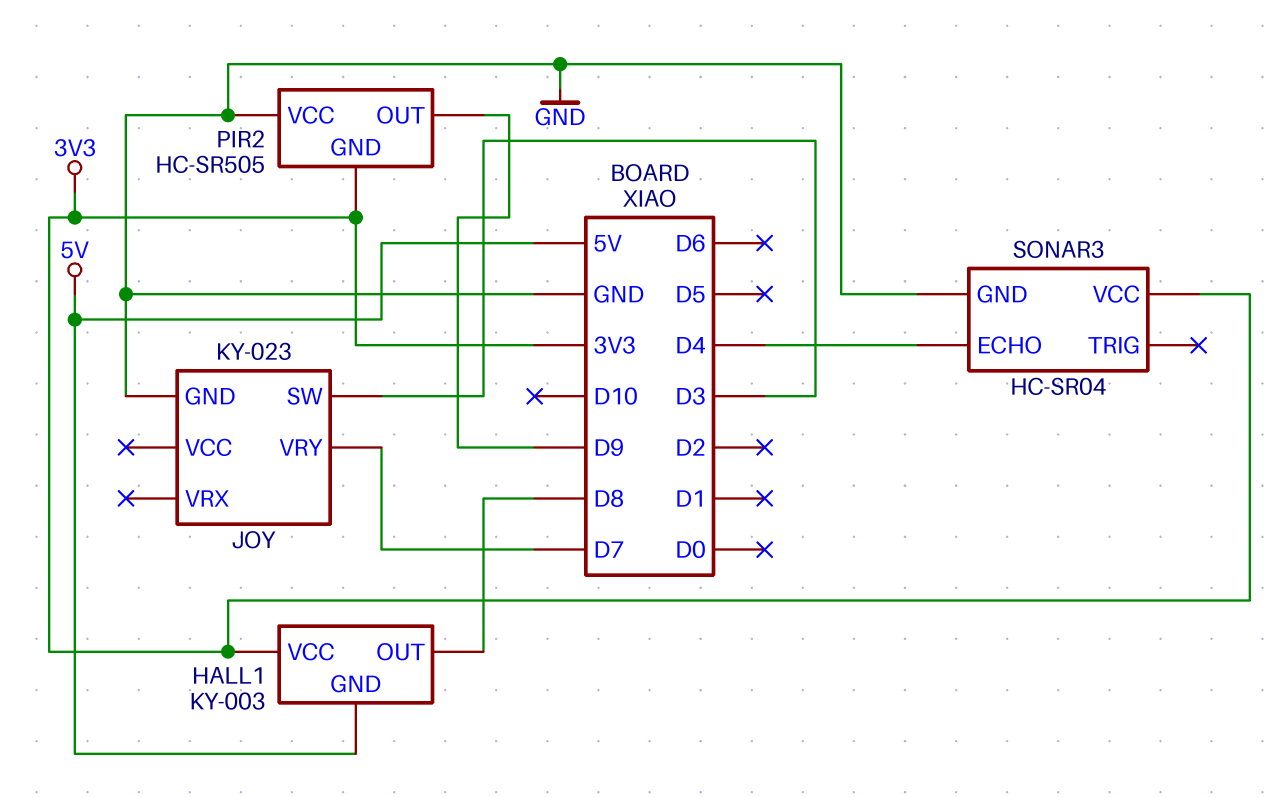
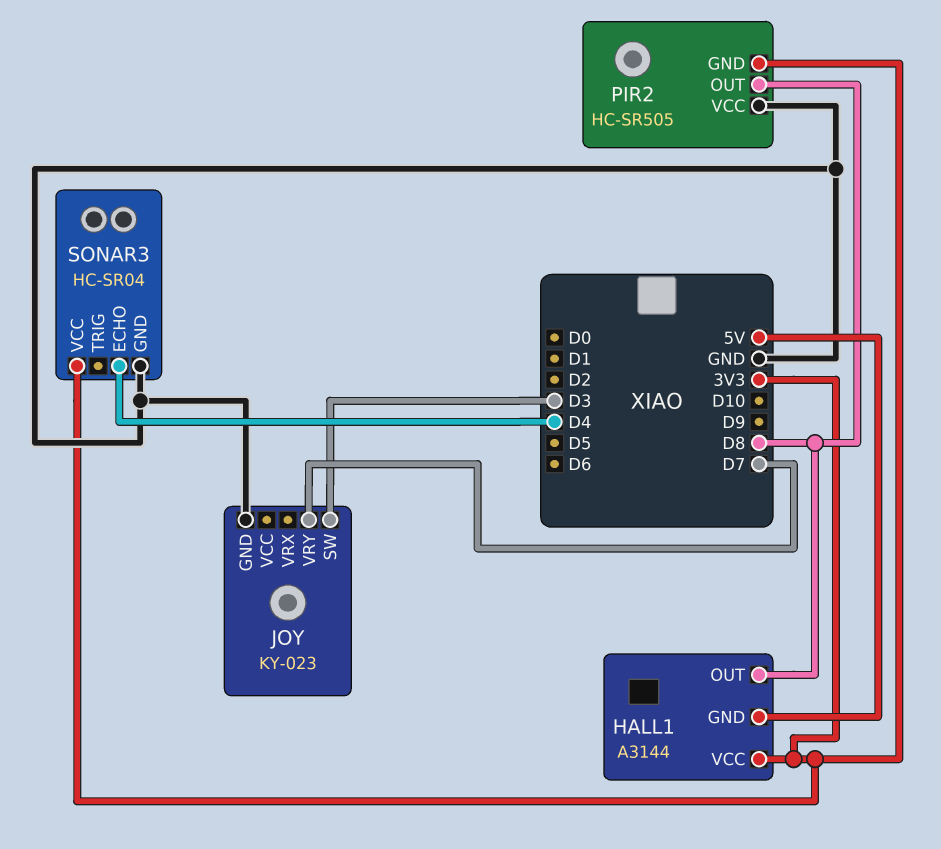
HALL1: KY-003 -> A3144
PIR2 pin OUT: D9 -> D8

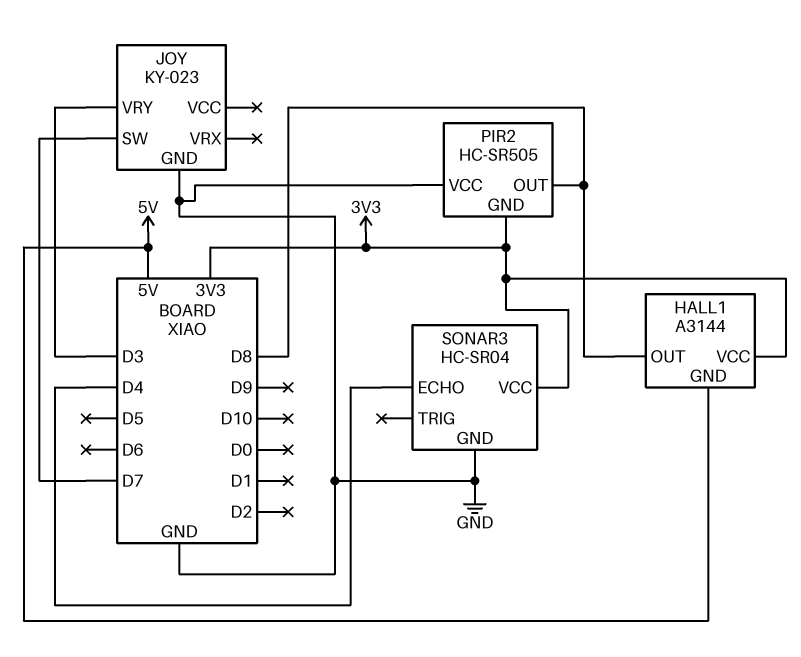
JOY pin SW: D3 -> D7
JOY pin VRY: D7 -> D3

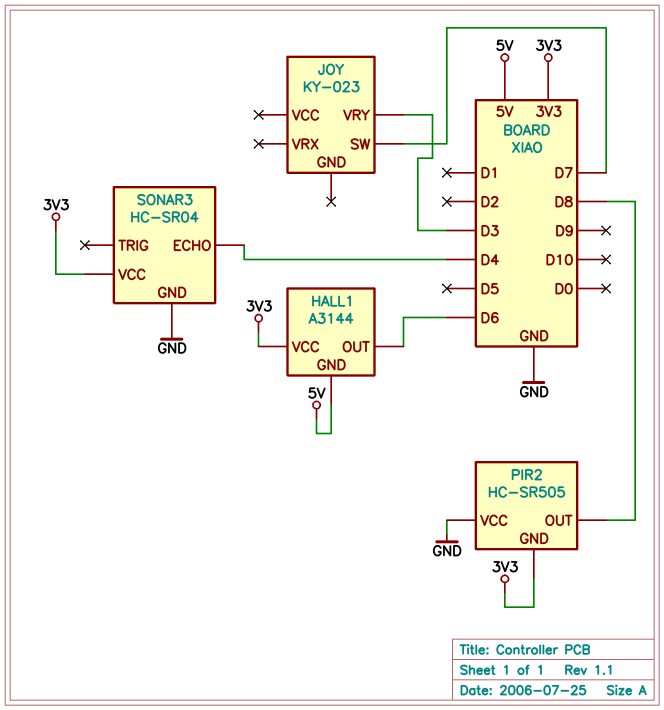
HALL1 pin OUT: D8 -> D6
JOY pin GND: GND -> none

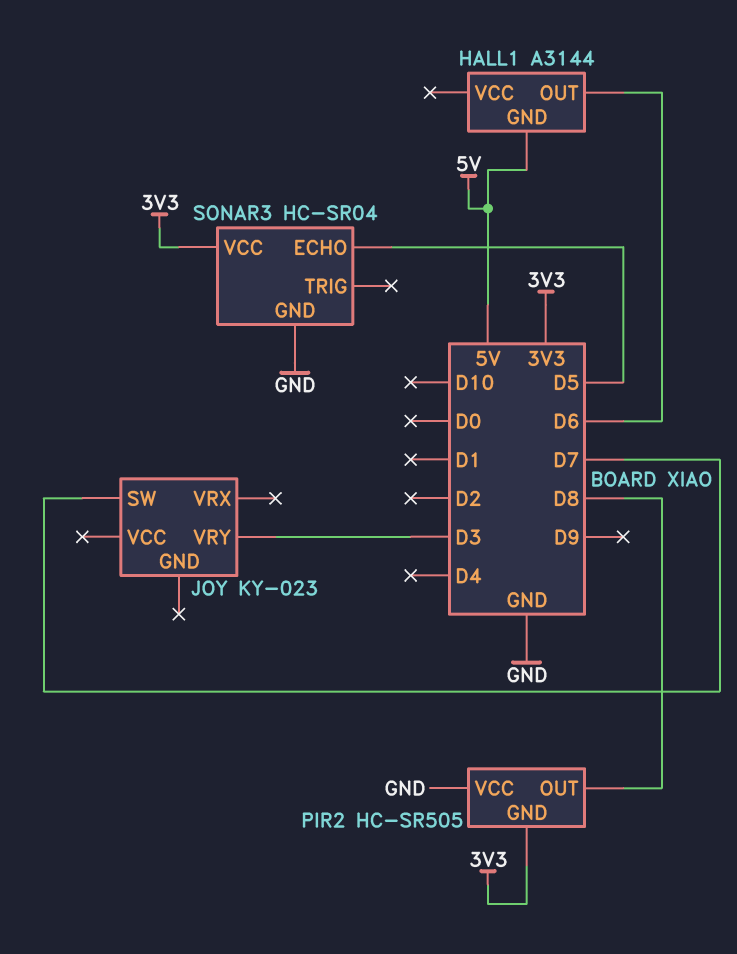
HALL1 pin VCC: 3V3 -> none
SONAR3 pin ECHO: D4 -> D5

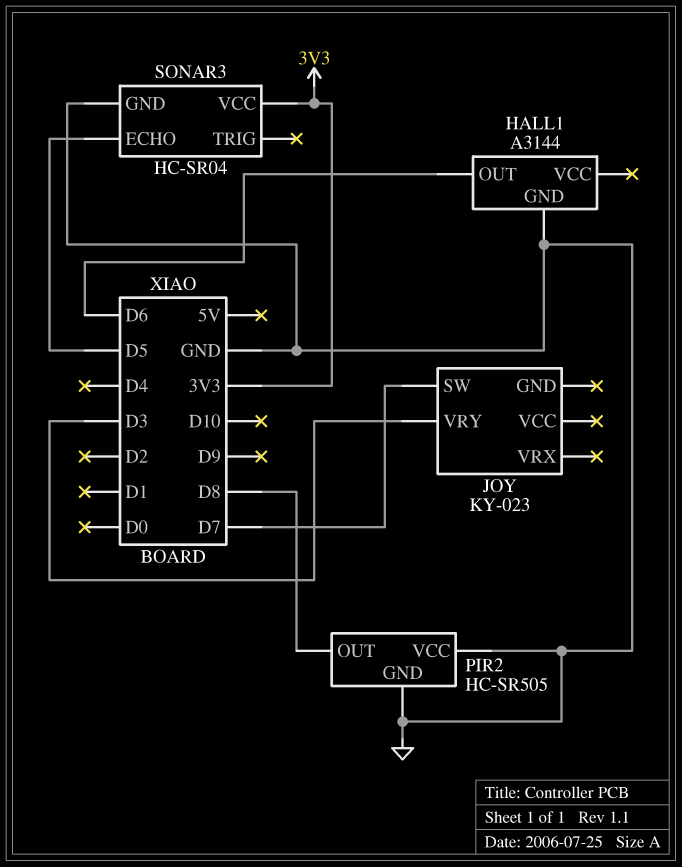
HALL1 pin GND: 5V -> GND
PIR2 pin GND: 3V3 -> GND

